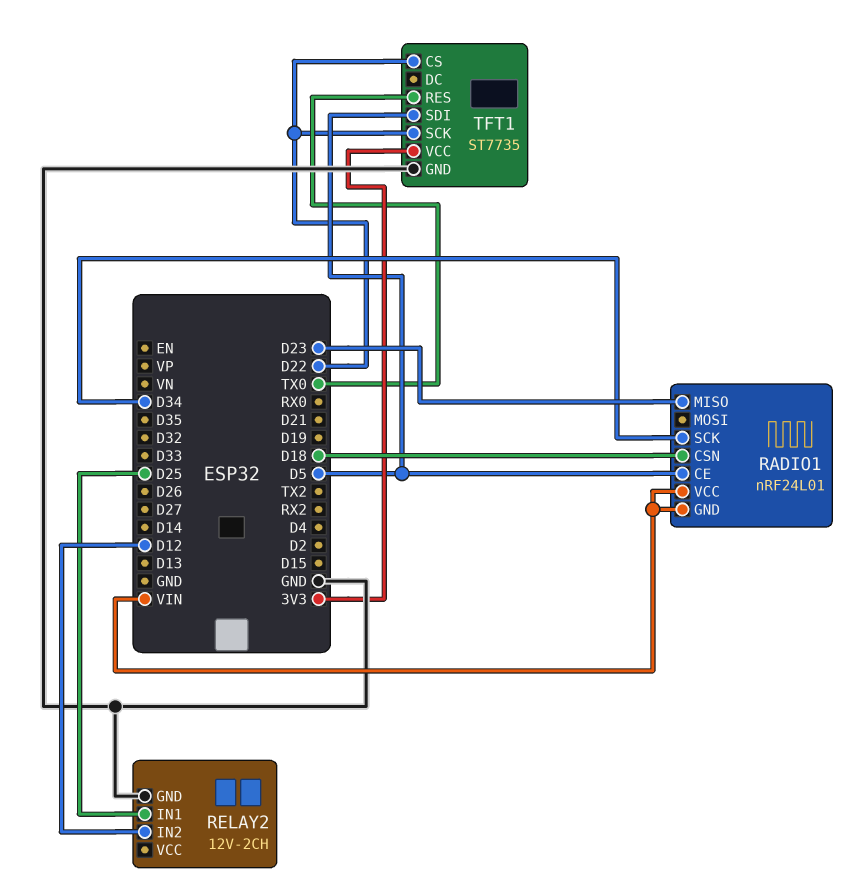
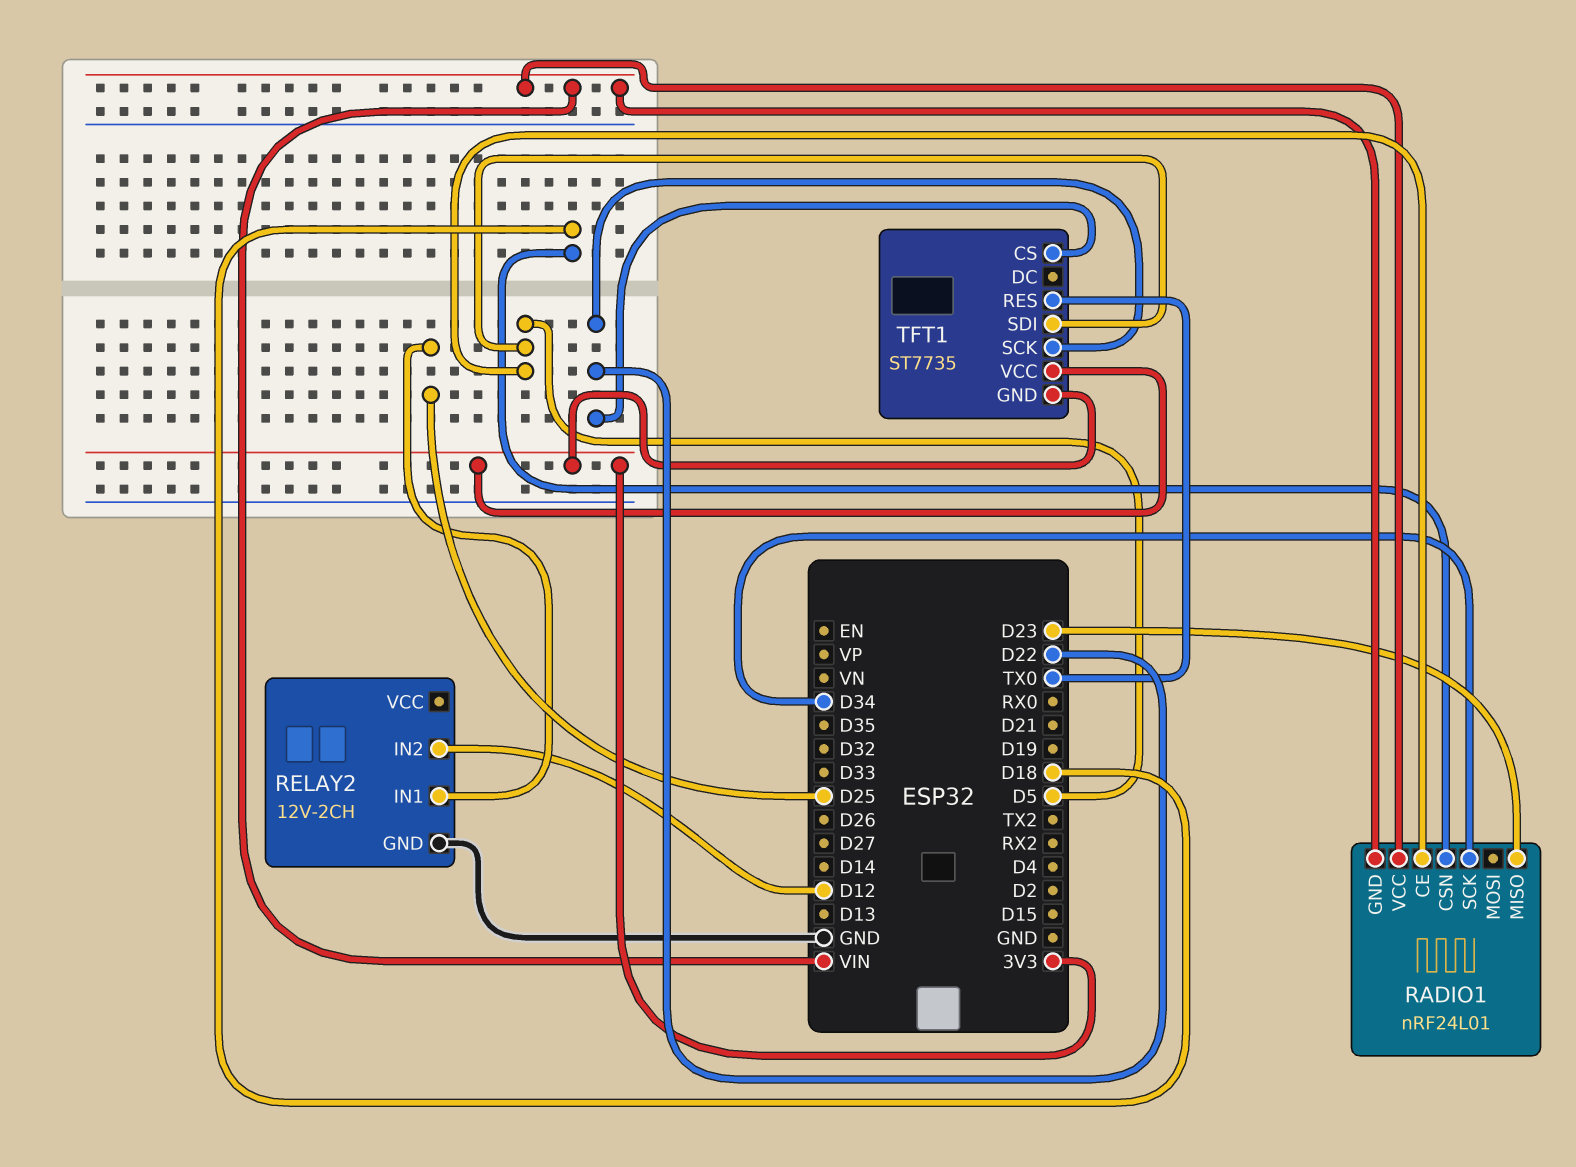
TFT1 pin GND: GND -> 3V3

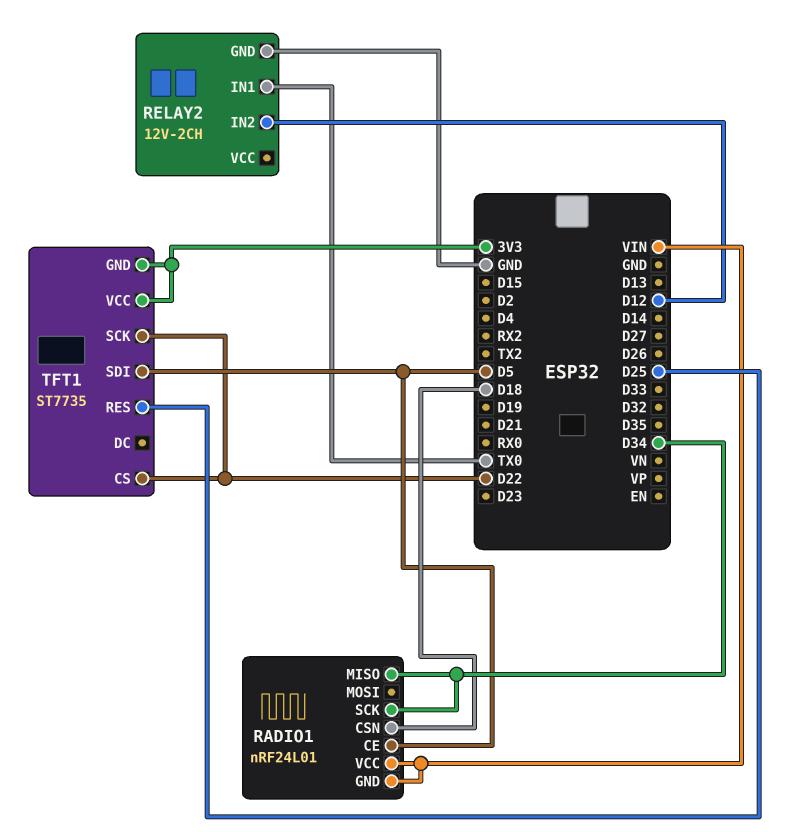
RADIO1 pin MISO: D23 -> D34
RELAY2 pin IN1: D25 -> TX0
TFT1 pin RES: TX0 -> D25

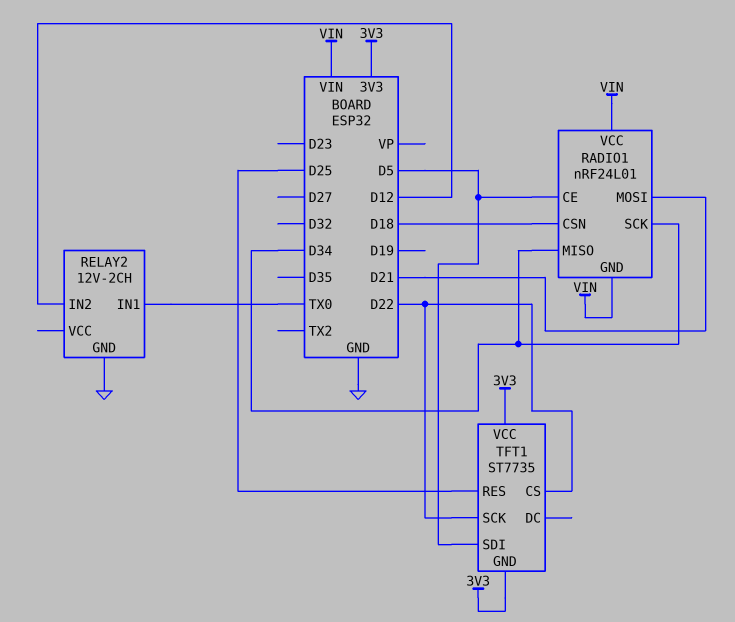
RADIO1 pin MOSI: none -> D21

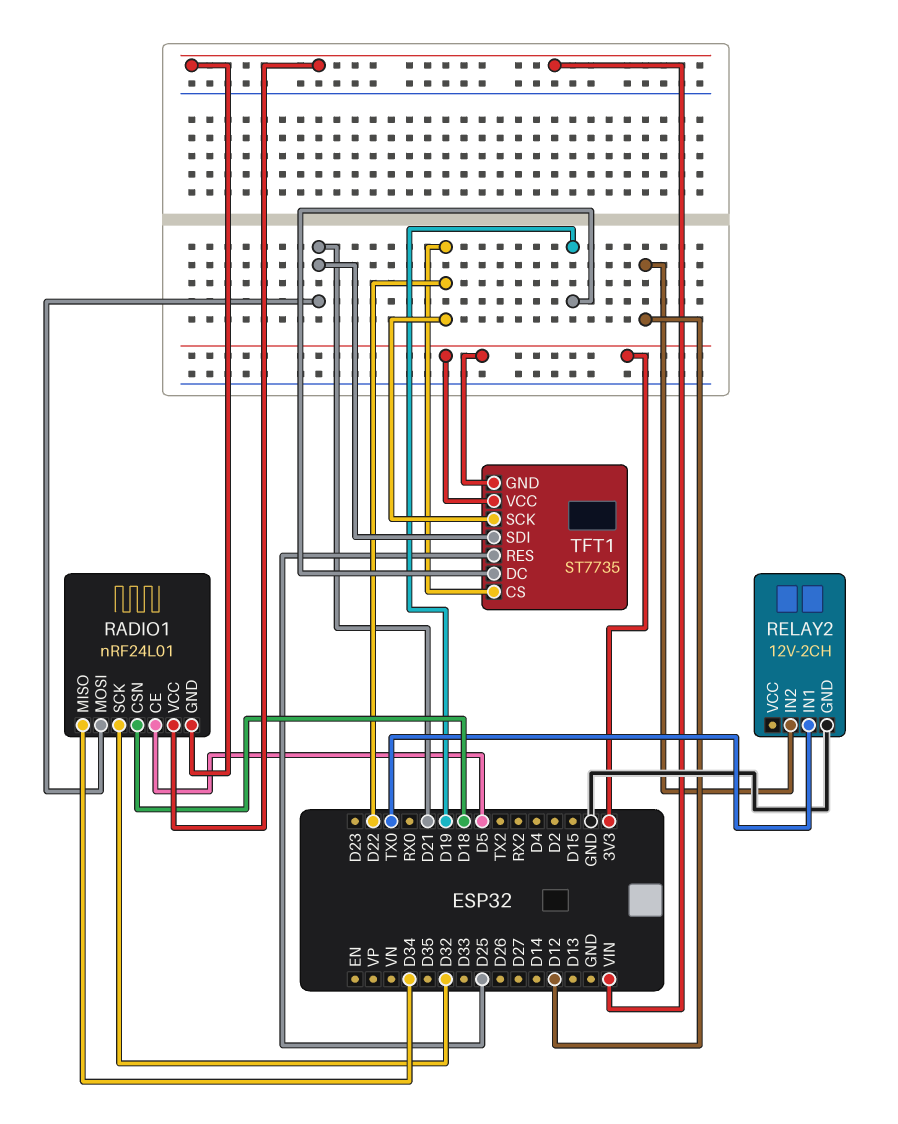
RADIO1 pin SCK: D34 -> D32
TFT1 pin DC: none -> D19
TFT1 pin SDI: D5 -> D21

